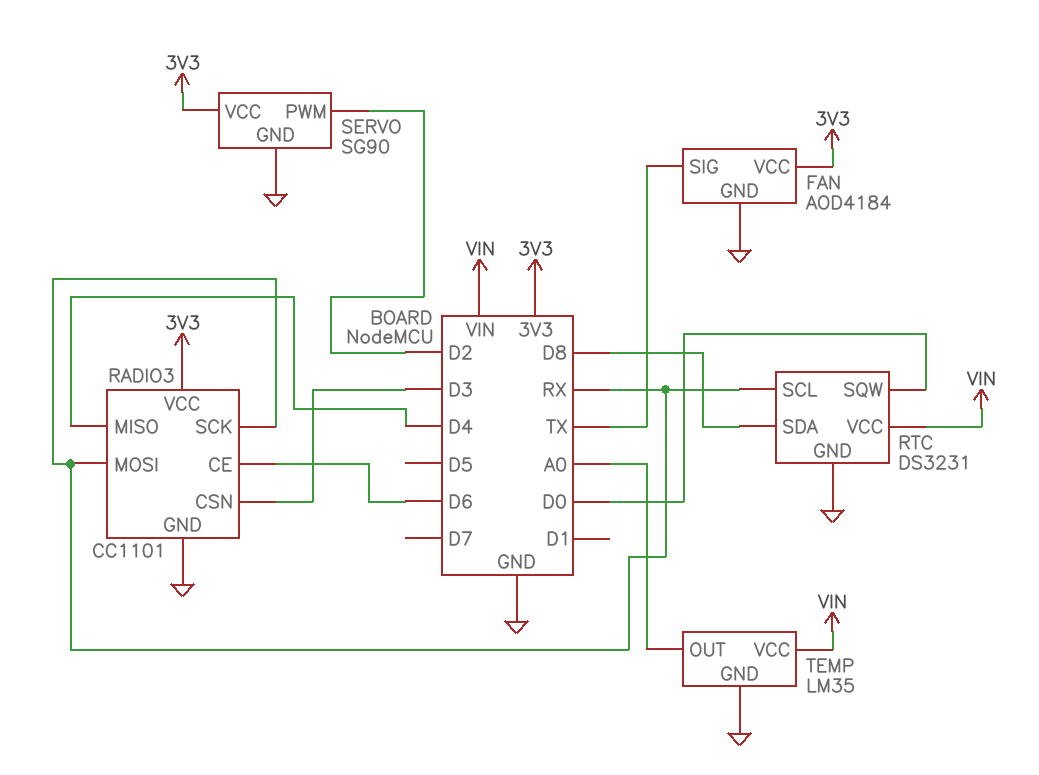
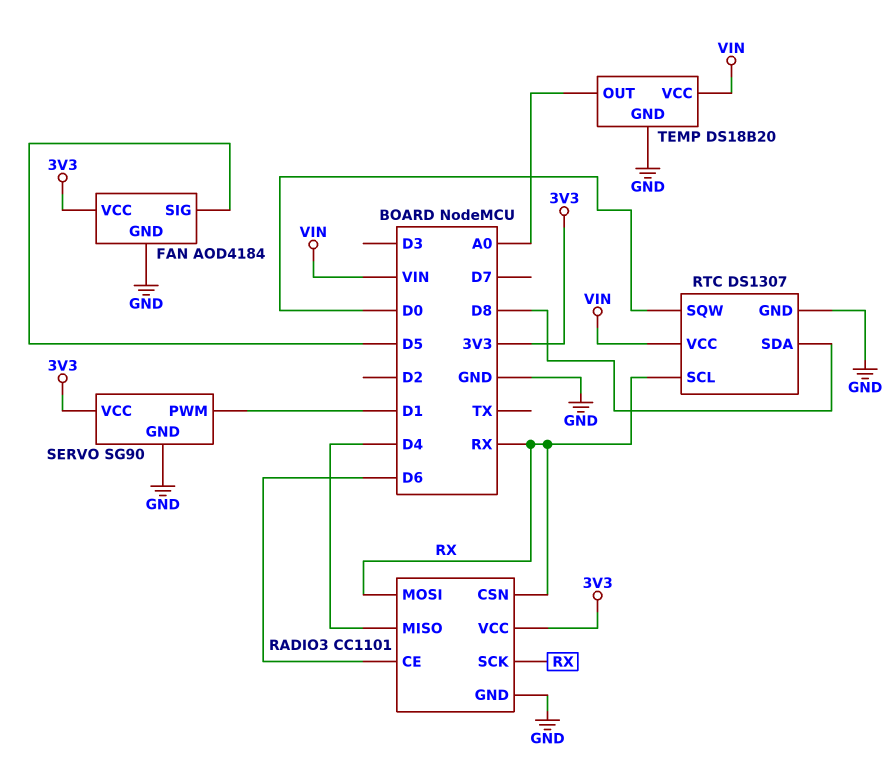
FAN pin SIG: TX -> D5
RADIO3 pin CSN: D3 -> RX
RTC: DS3231 -> DS1307
SERVO pin PWM: D2 -> D1
TEMP: LM35 -> DS18B20

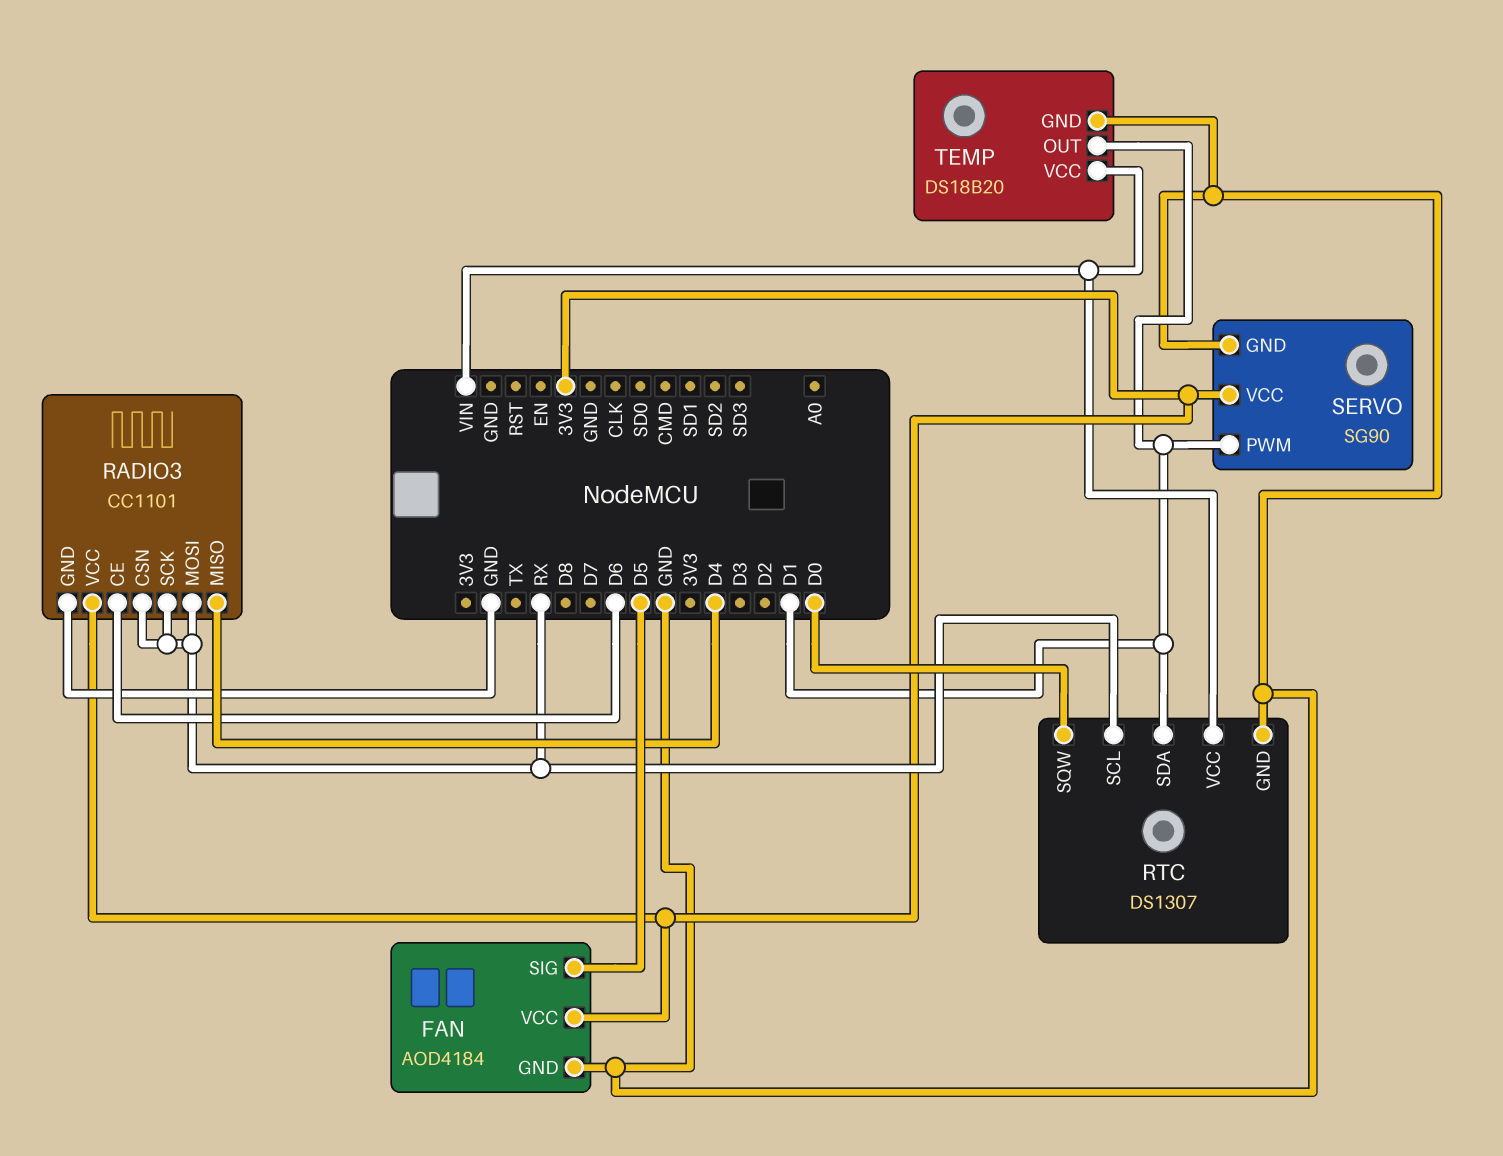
RTC pin SDA: D8 -> D1
TEMP pin OUT: A0 -> D1

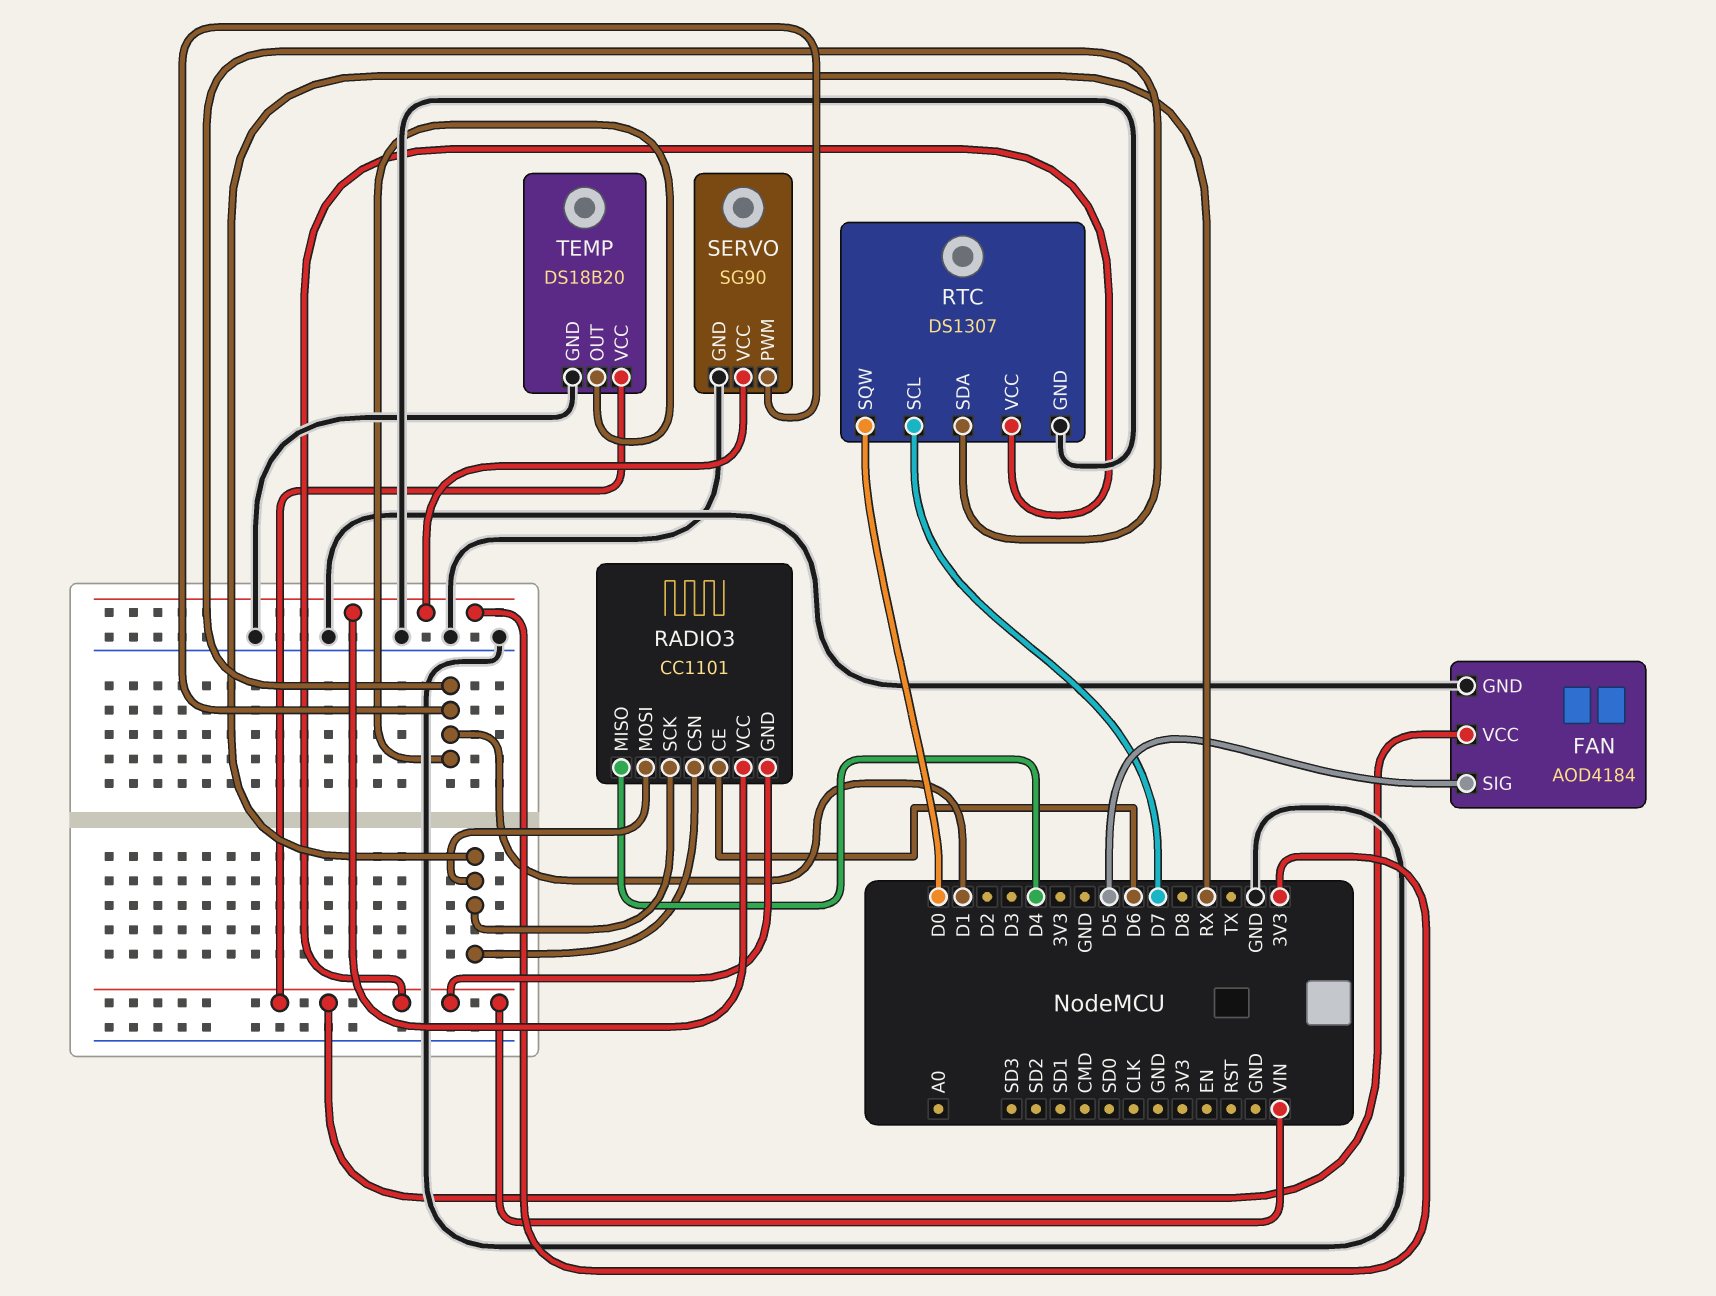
FAN pin VCC: 3V3 -> VIN
RADIO3 pin GND: GND -> VIN
RTC pin SCL: RX -> D7

